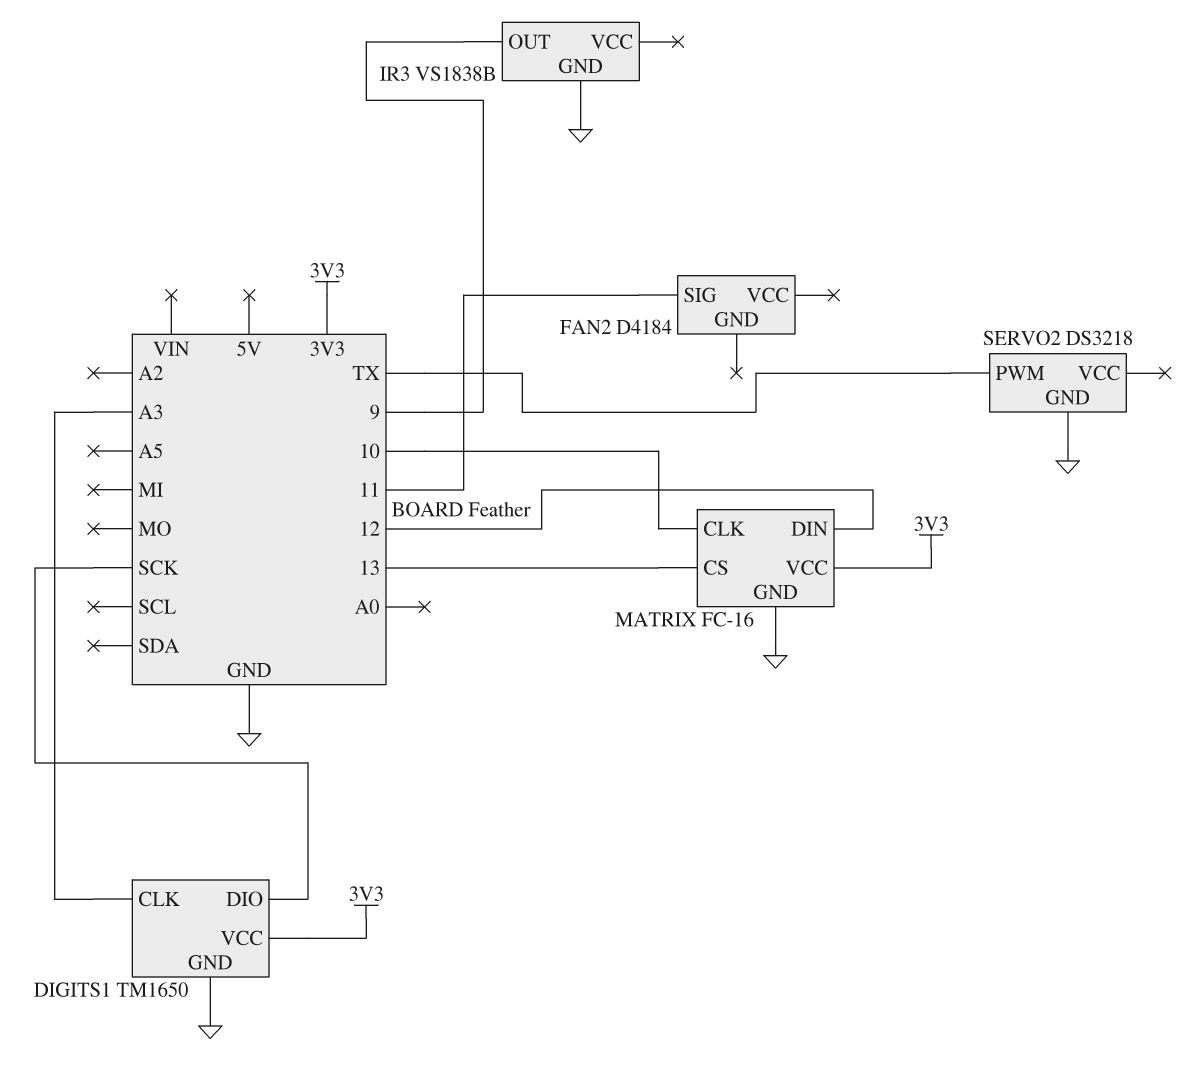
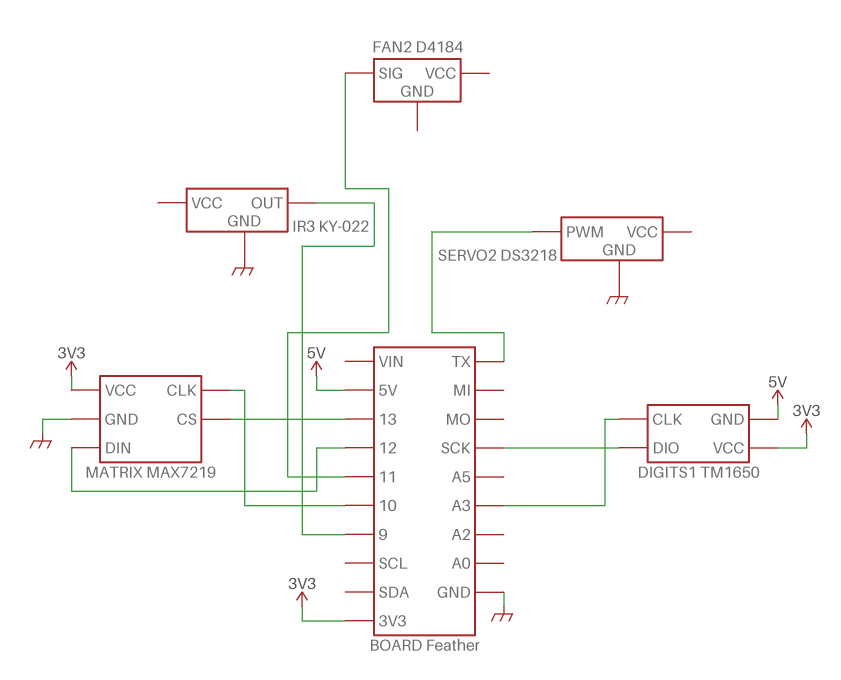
DIGITS1 pin GND: GND -> 5V
IR3: VS1838B -> KY-022
MATRIX: FC-16 -> MAX7219

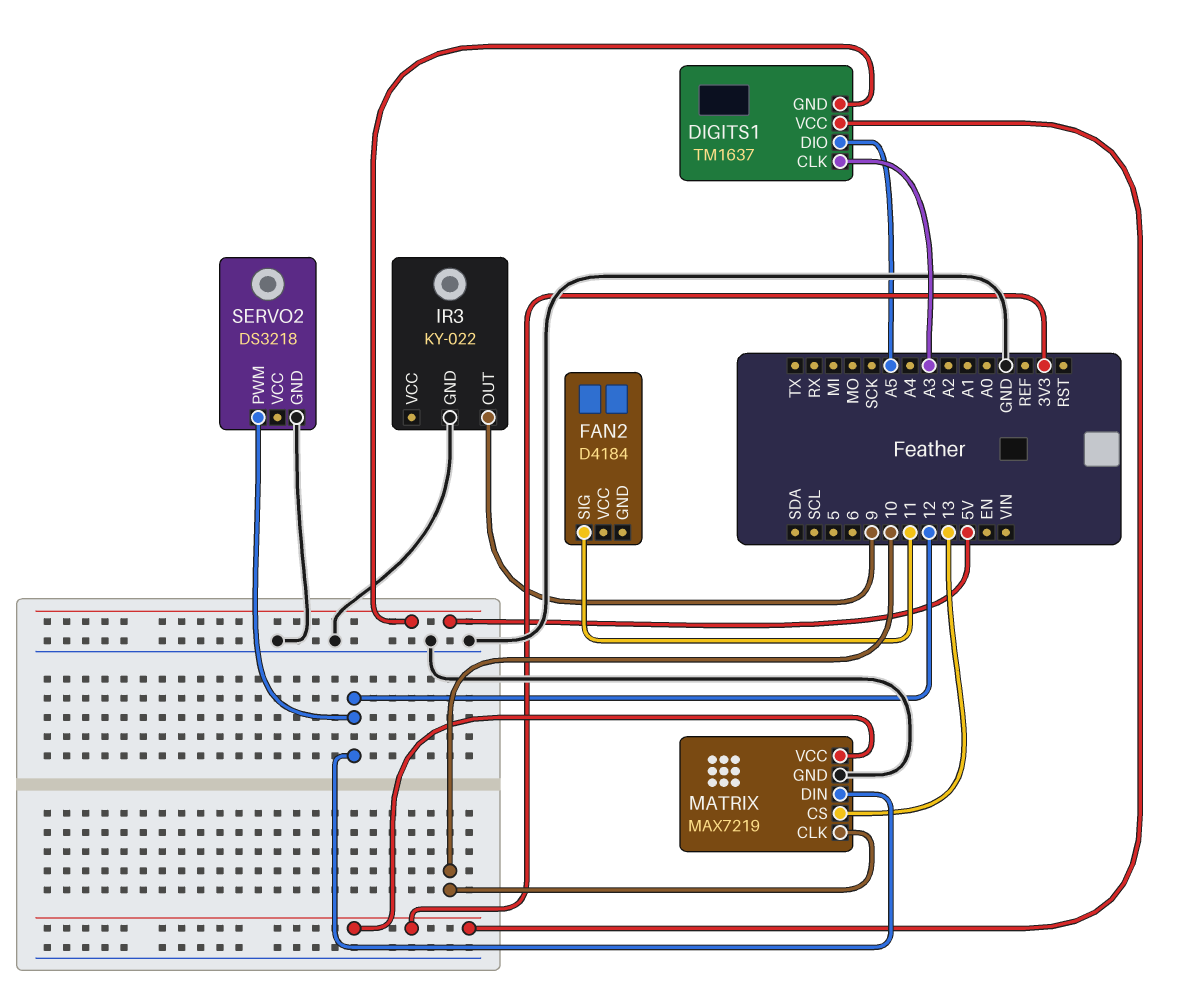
DIGITS1: TM1650 -> TM1637
DIGITS1 pin DIO: SCK -> A5
SERVO2 pin PWM: TX -> 12

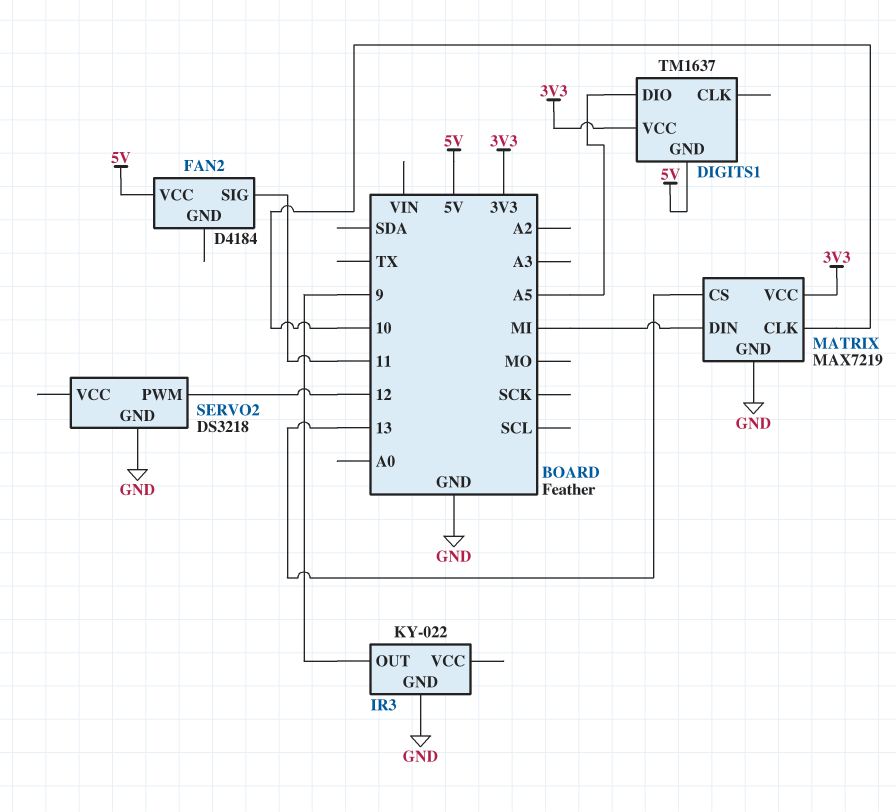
DIGITS1 pin CLK: A3 -> none
FAN2 pin VCC: none -> 5V
MATRIX pin DIN: 12 -> MI

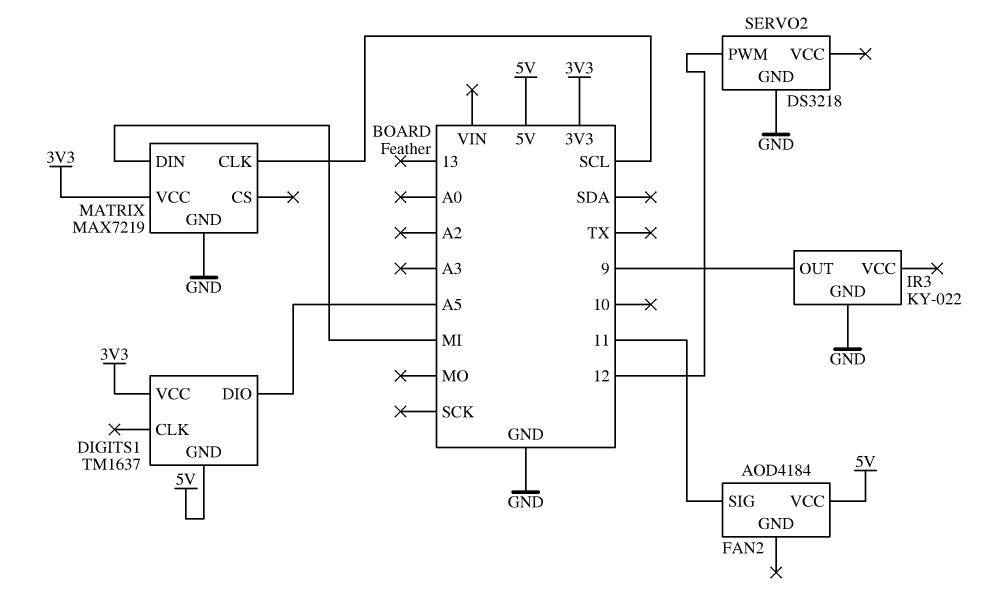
FAN2: D4184 -> AOD4184
MATRIX pin CLK: 10 -> SCL
MATRIX pin CS: 13 -> none

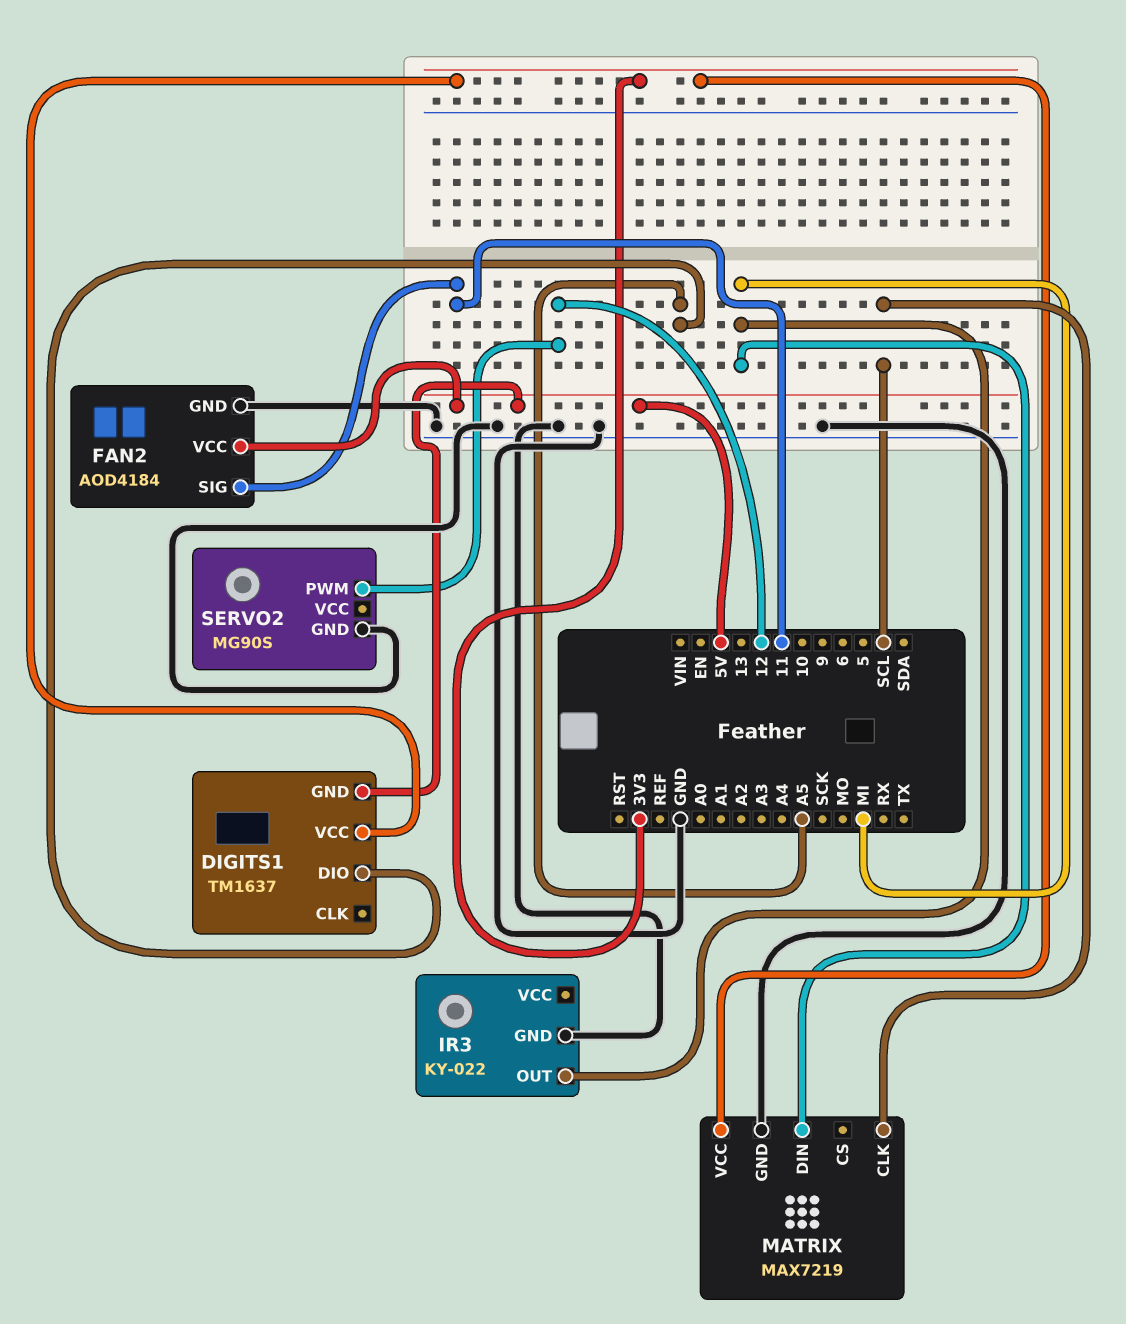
FAN2 pin GND: none -> GND
IR3 pin OUT: 9 -> MI
SERVO2: DS3218 -> MG90S

